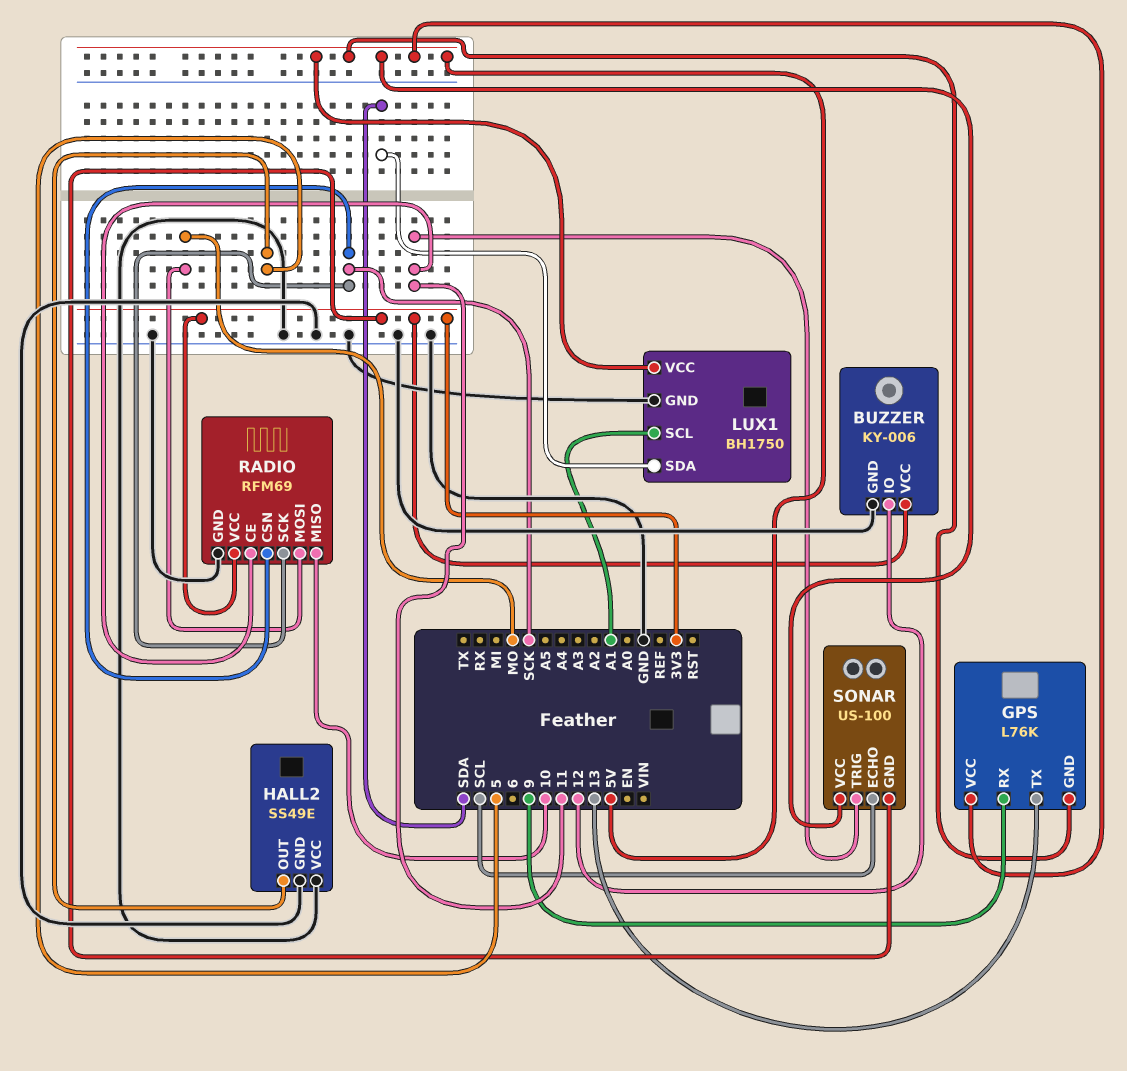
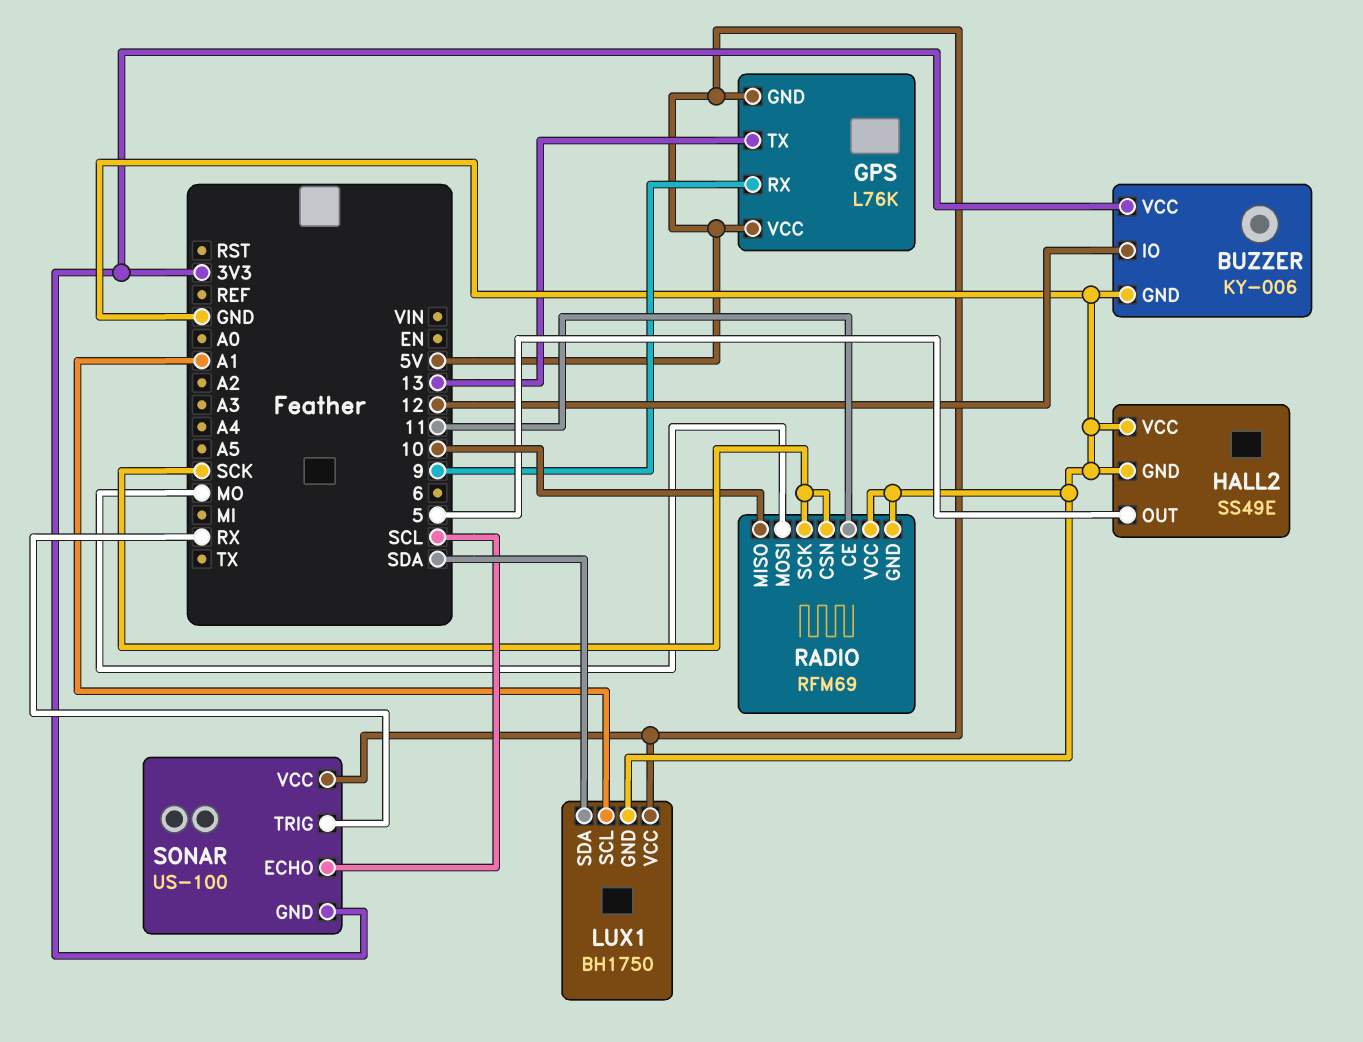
RADIO pin VCC: 3V3 -> GND
SONAR pin TRIG: 11 -> RX

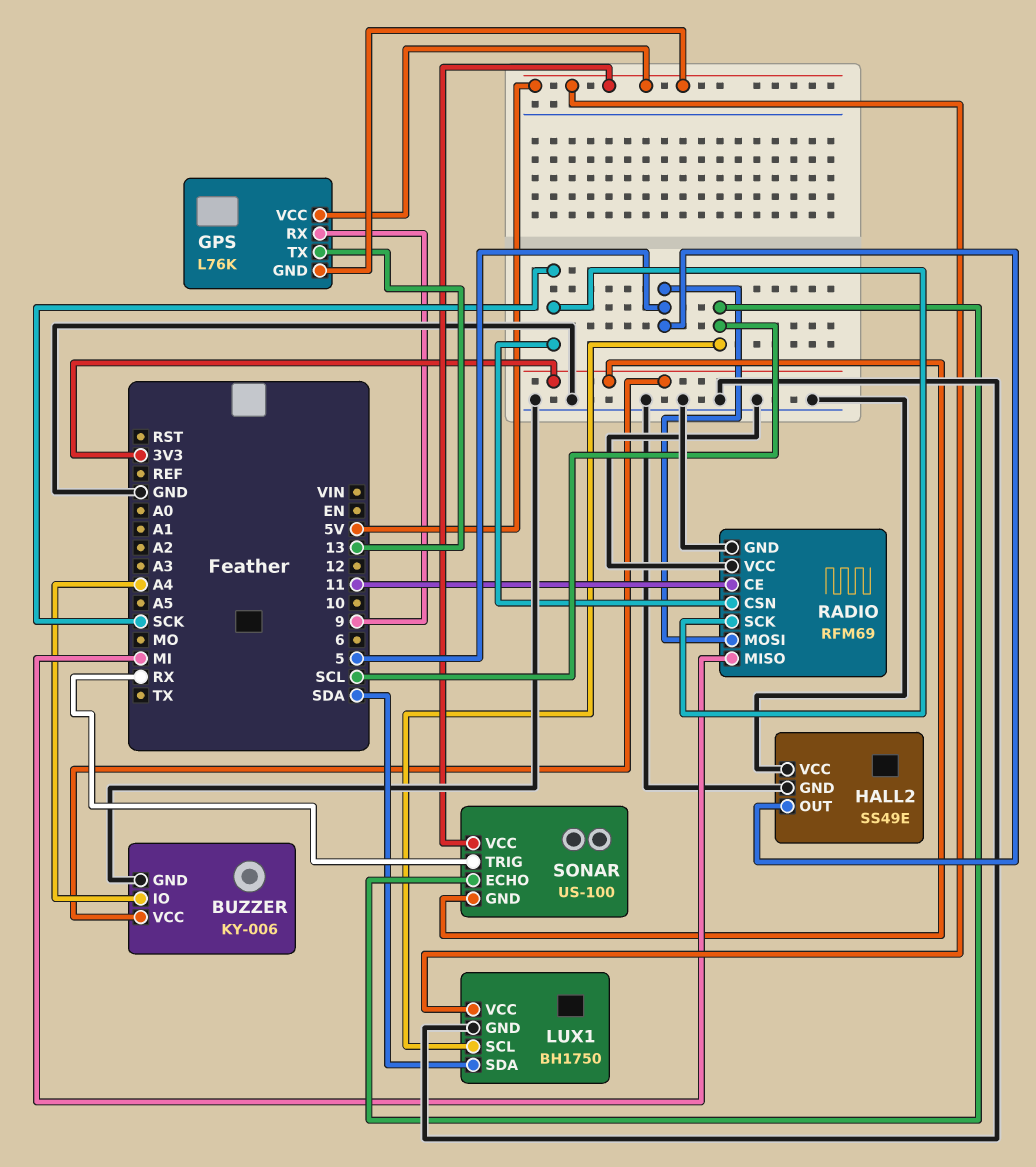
BUZZER pin IO: 12 -> A4
LUX1 pin SCL: A1 -> SCL
RADIO pin MISO: 10 -> MI
RADIO pin MOSI: MO -> 5

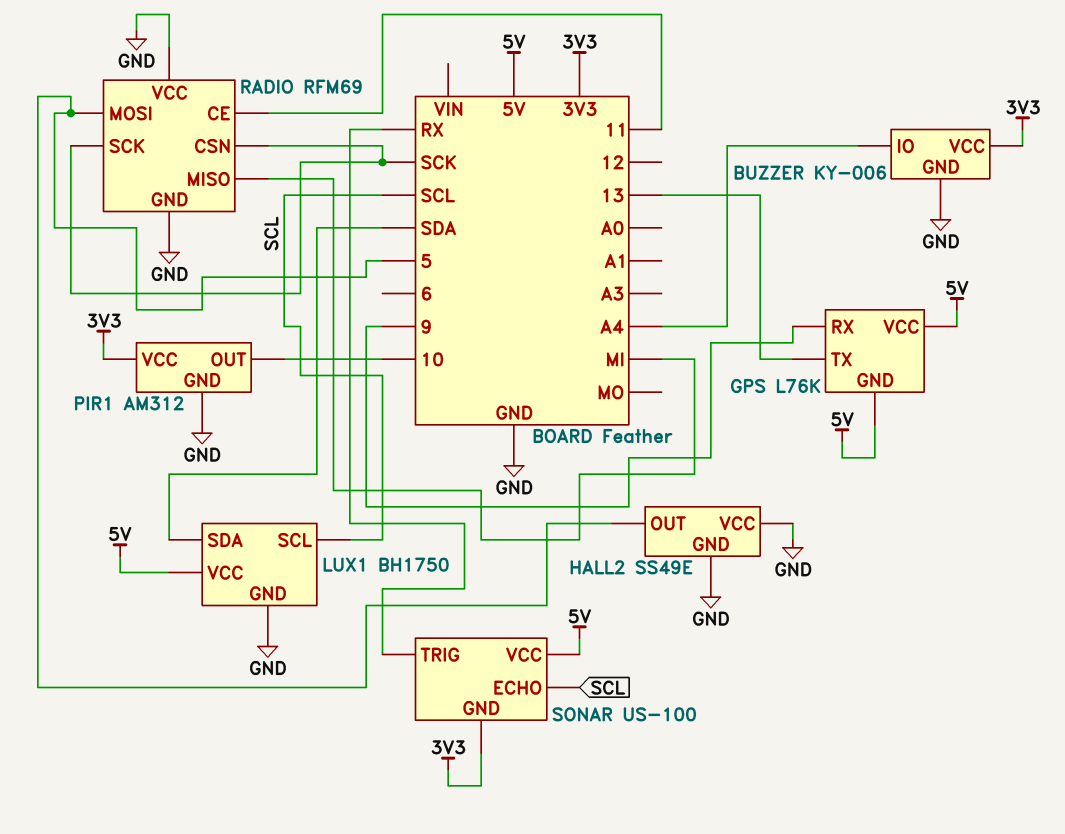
PIR1: none -> AM312
PIR1 pin GND: none -> GND
PIR1 pin OUT: none -> 10
PIR1 pin VCC: none -> 3V3

